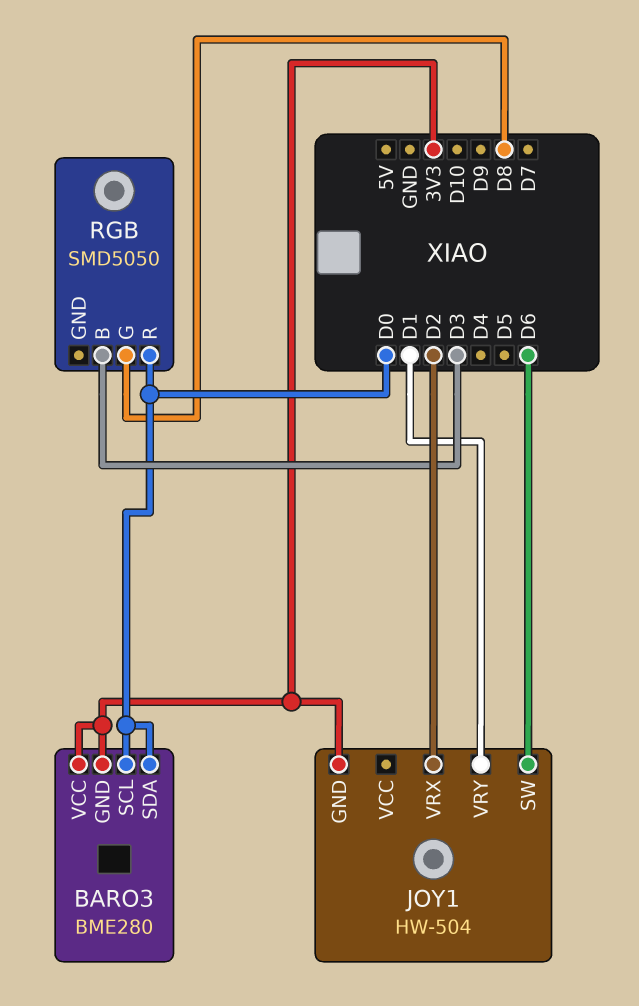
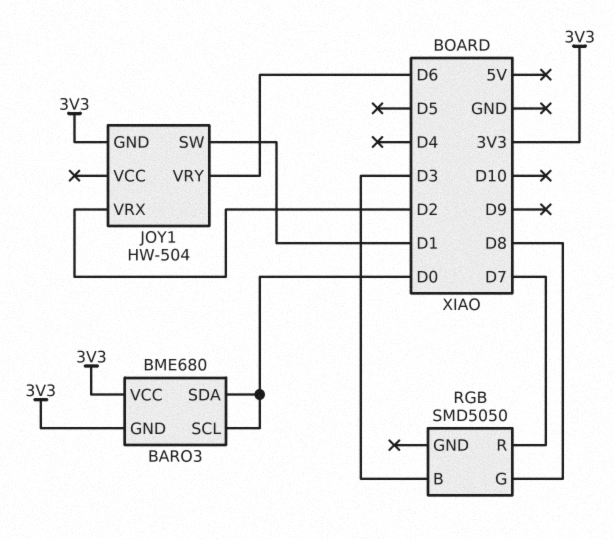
BARO3: BME280 -> BME680
JOY1 pin SW: D6 -> D1
JOY1 pin VRY: D1 -> D6
RGB pin R: D0 -> D7

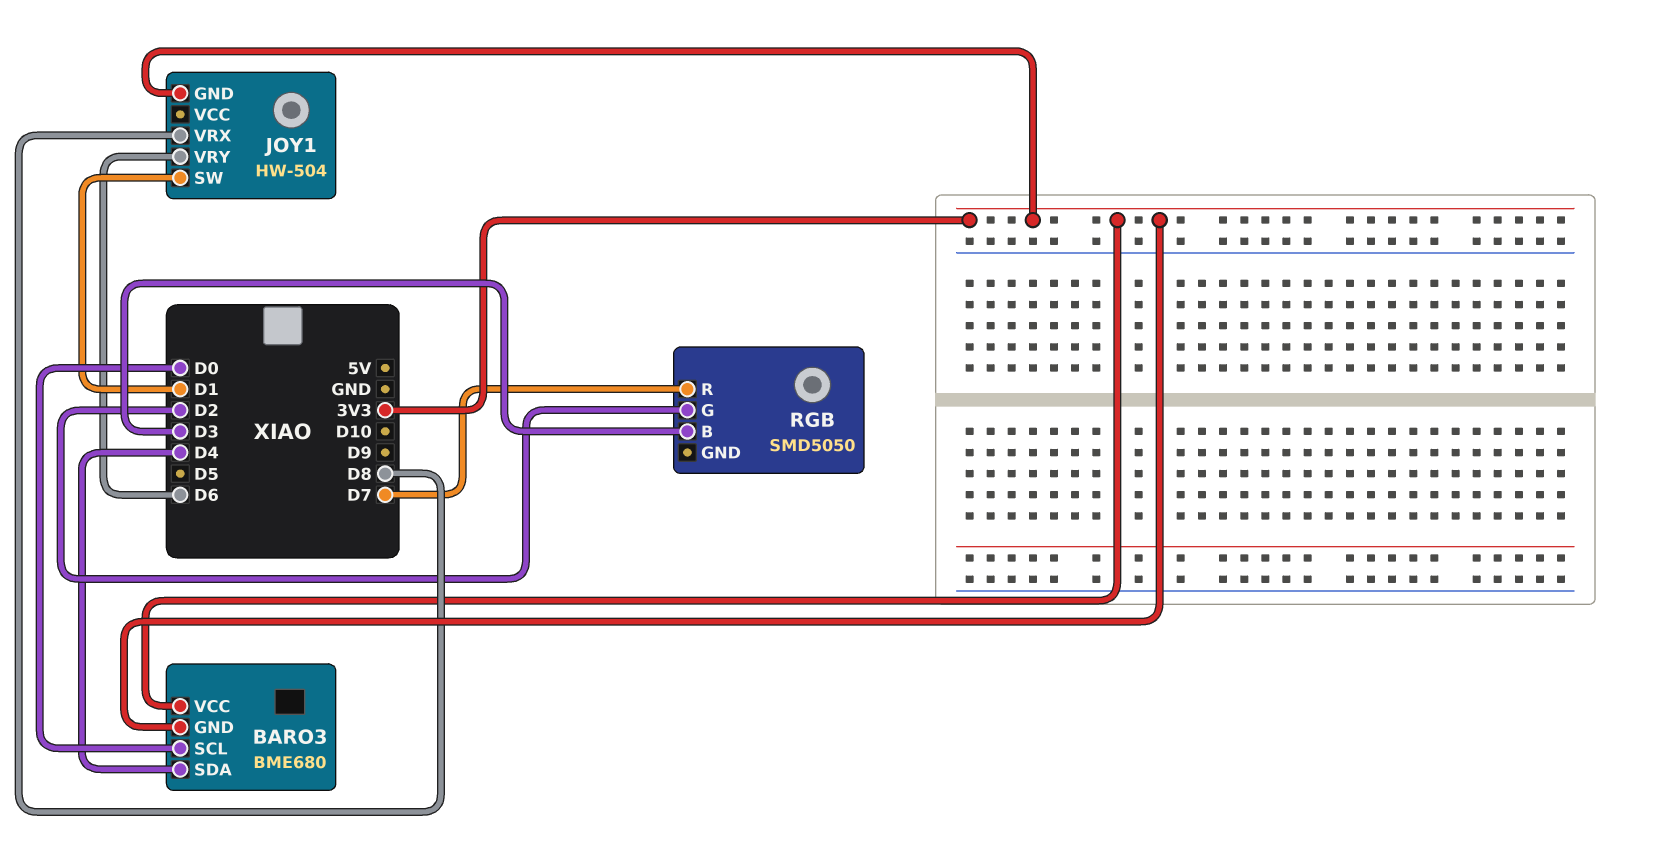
BARO3 pin SDA: D0 -> D4
JOY1 pin VRX: D2 -> D8
RGB pin G: D8 -> D2

